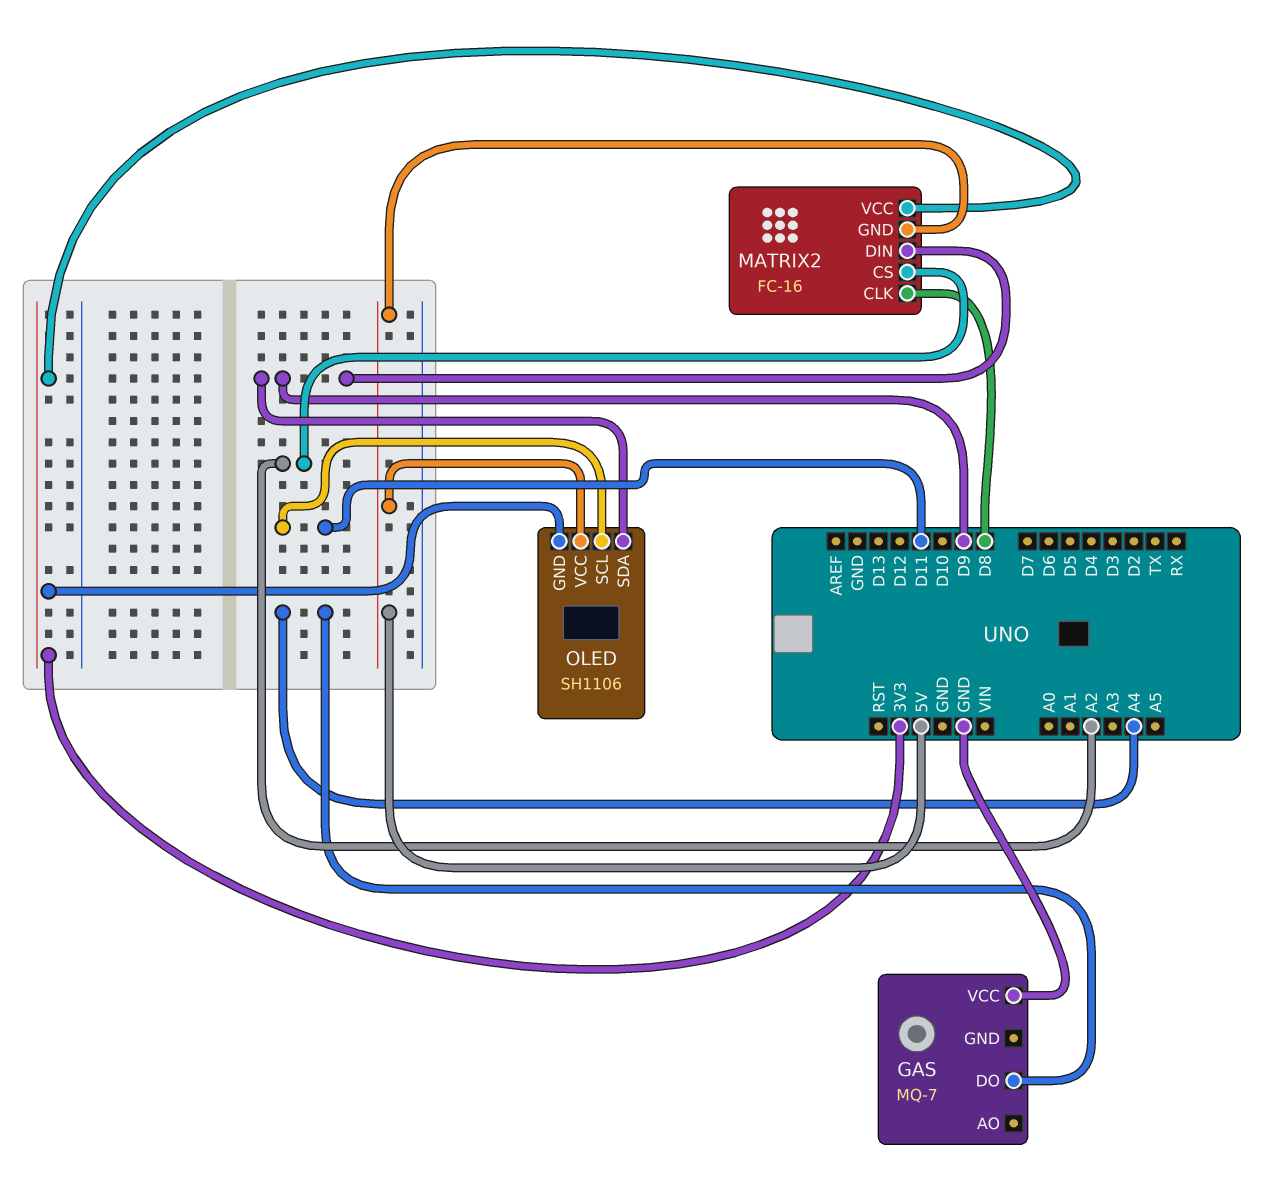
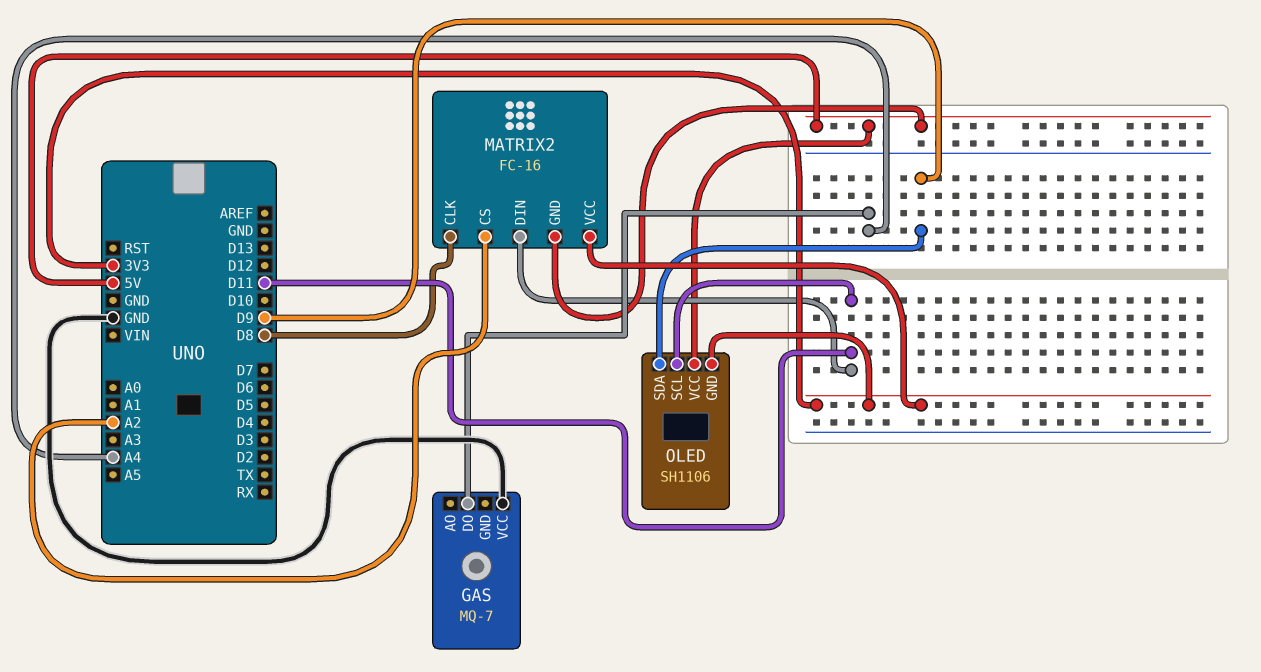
MATRIX2 pin DIN: D9 -> D11

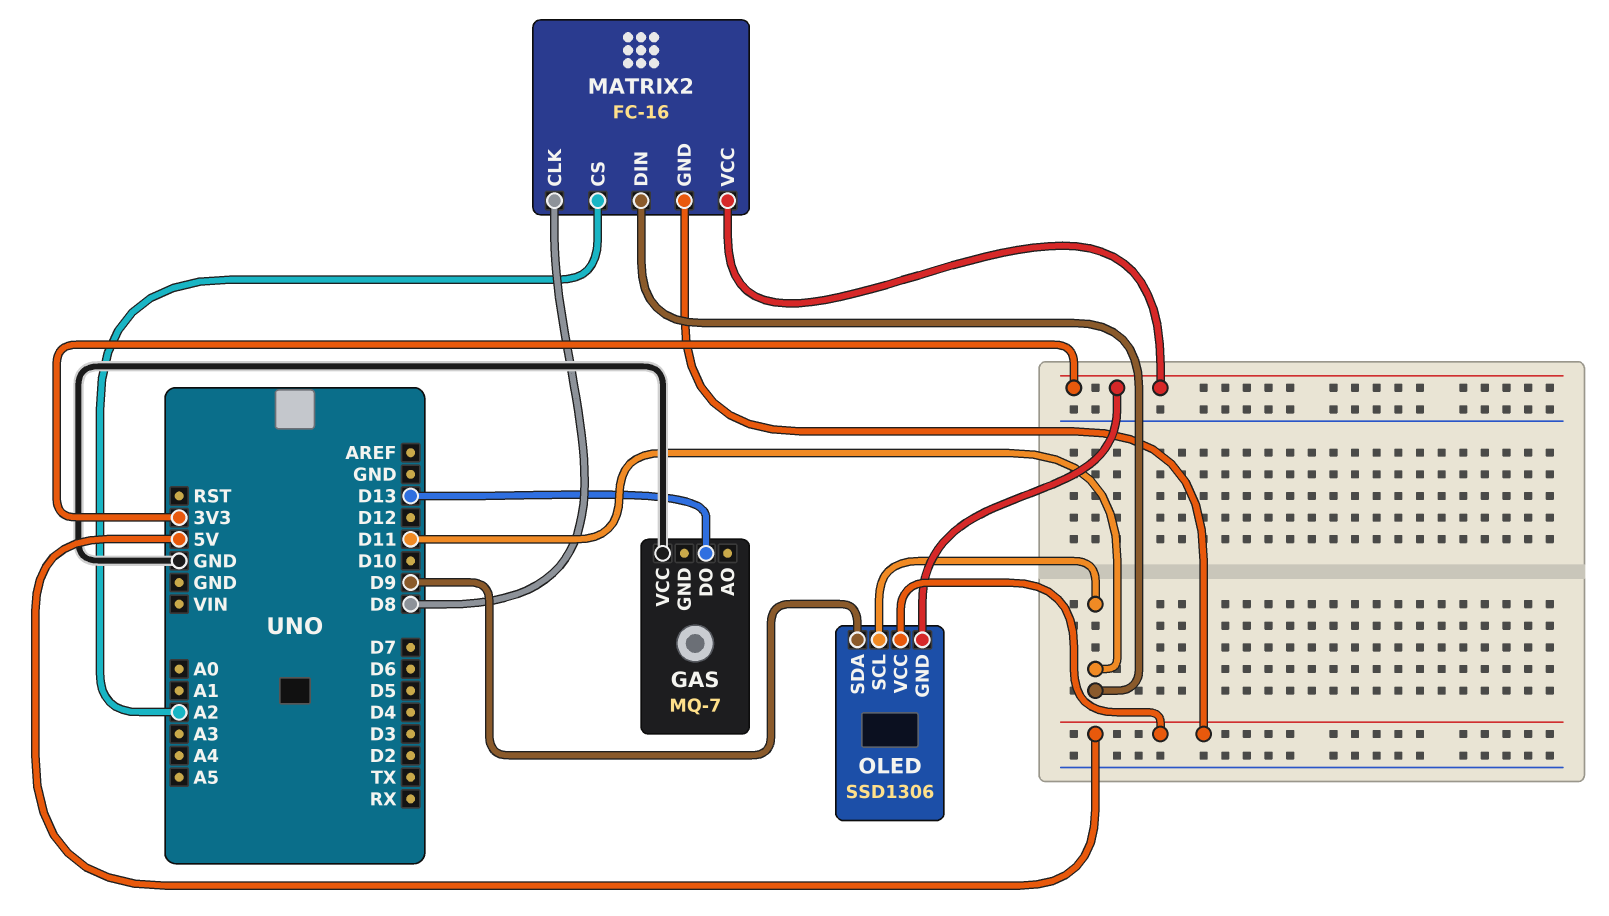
GAS pin DO: A4 -> D13
OLED: SH1106 -> SSD1306

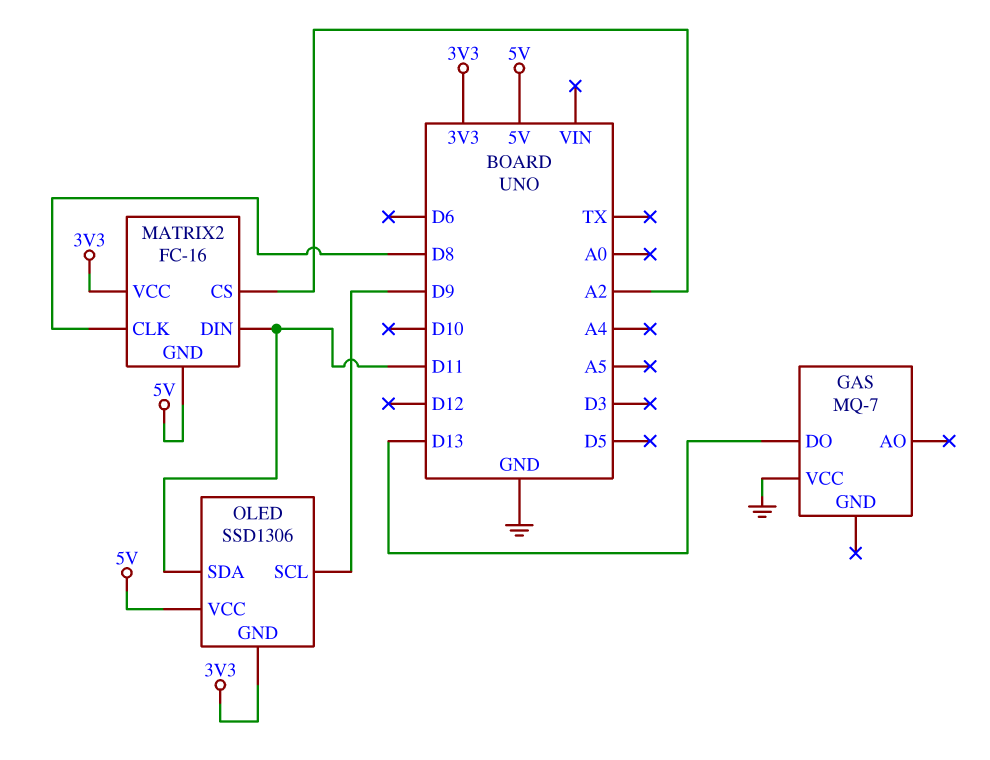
OLED pin SCL: D11 -> D9
OLED pin SDA: D9 -> D11

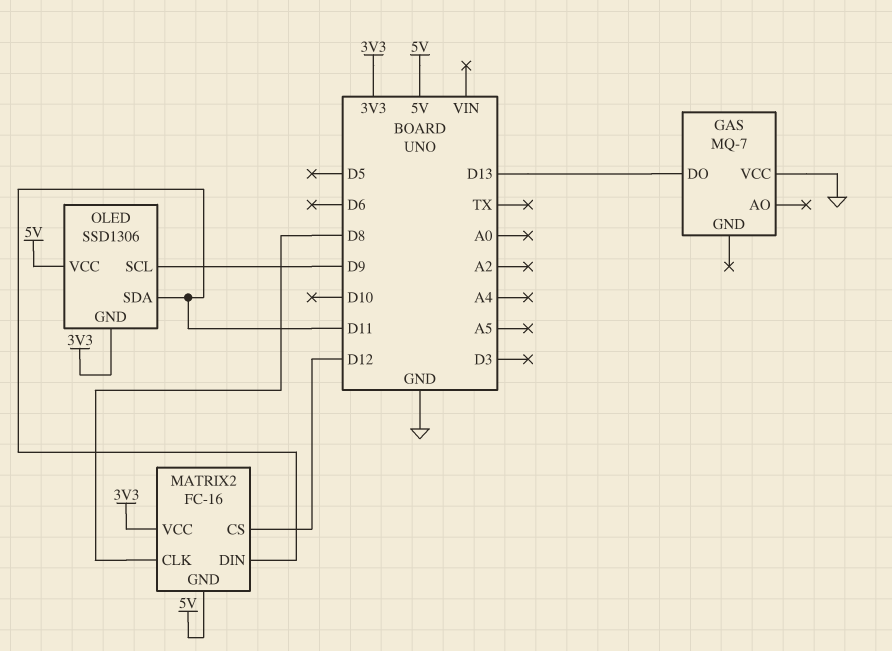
MATRIX2 pin CS: A2 -> D12

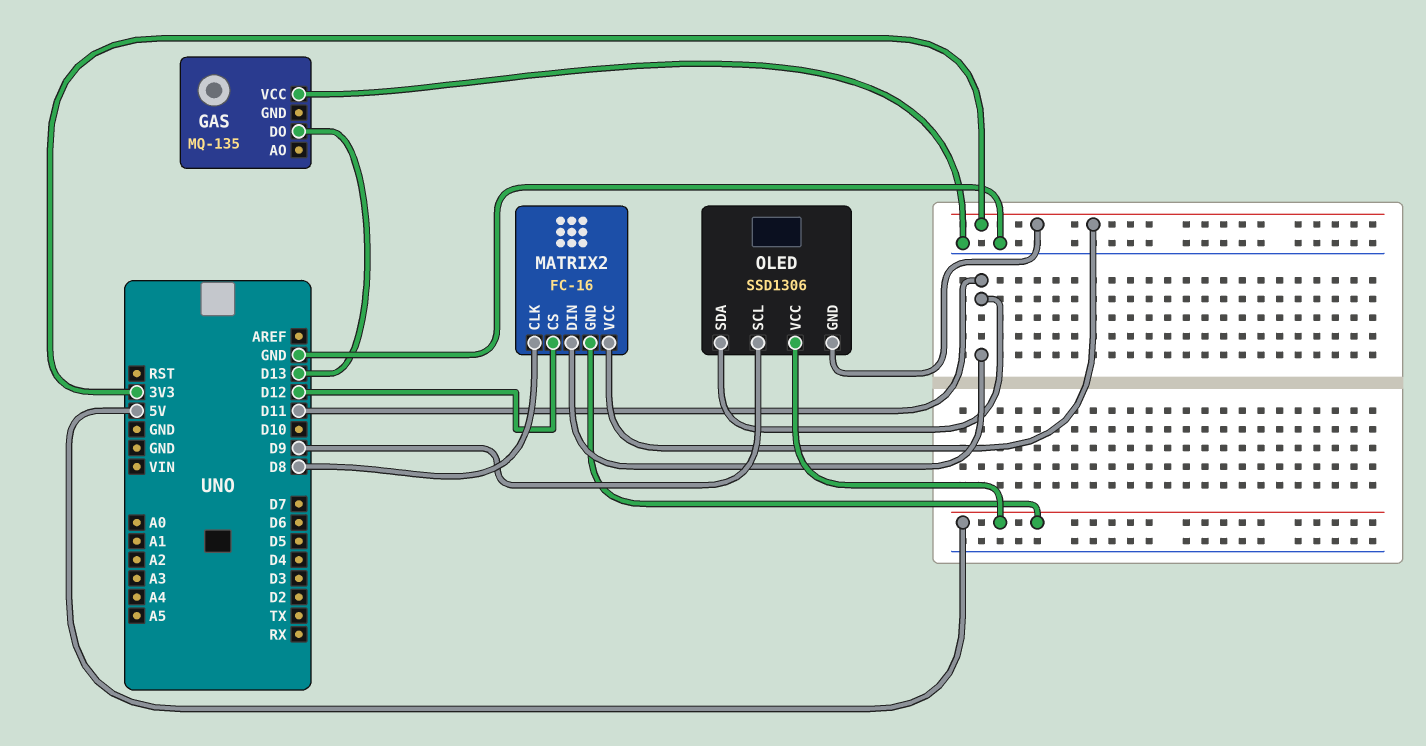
GAS: MQ-7 -> MQ-135

